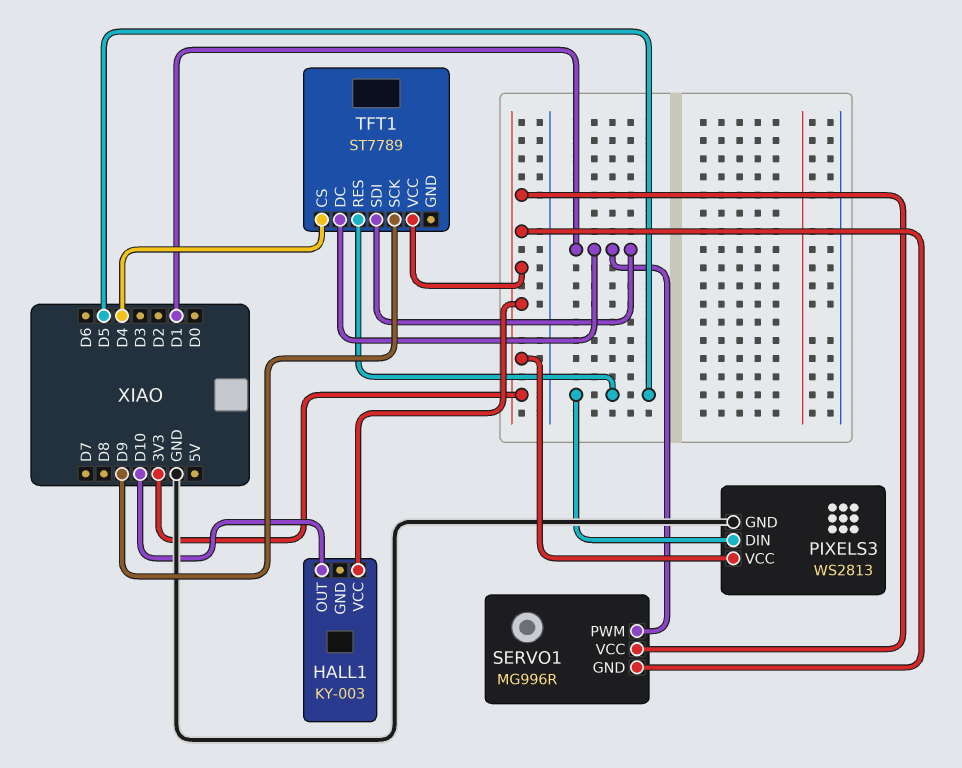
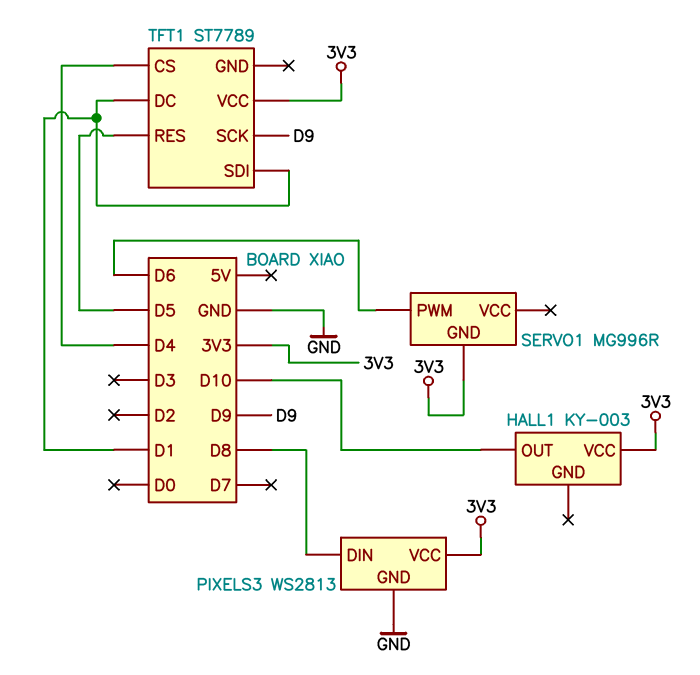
PIXELS3 pin DIN: D5 -> D8
SERVO1 pin PWM: D1 -> D6
SERVO1 pin VCC: 3V3 -> none

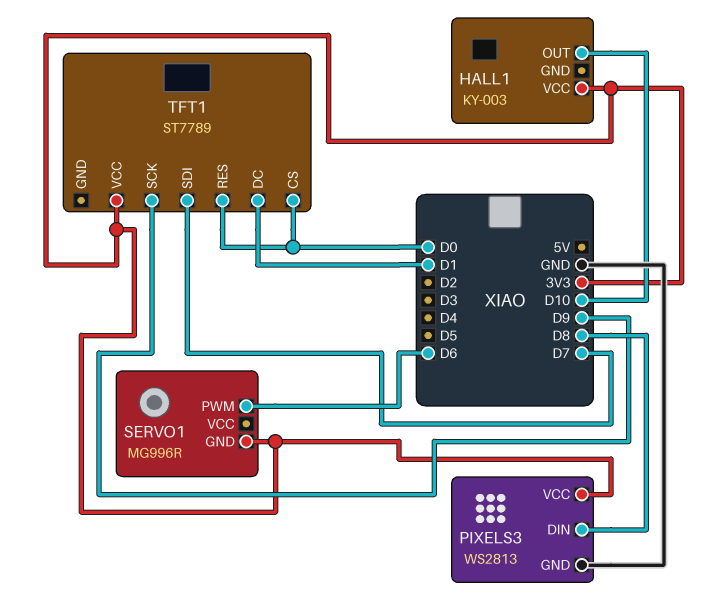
TFT1 pin CS: D4 -> D0
TFT1 pin RES: D5 -> D0
TFT1 pin SDI: D1 -> D7

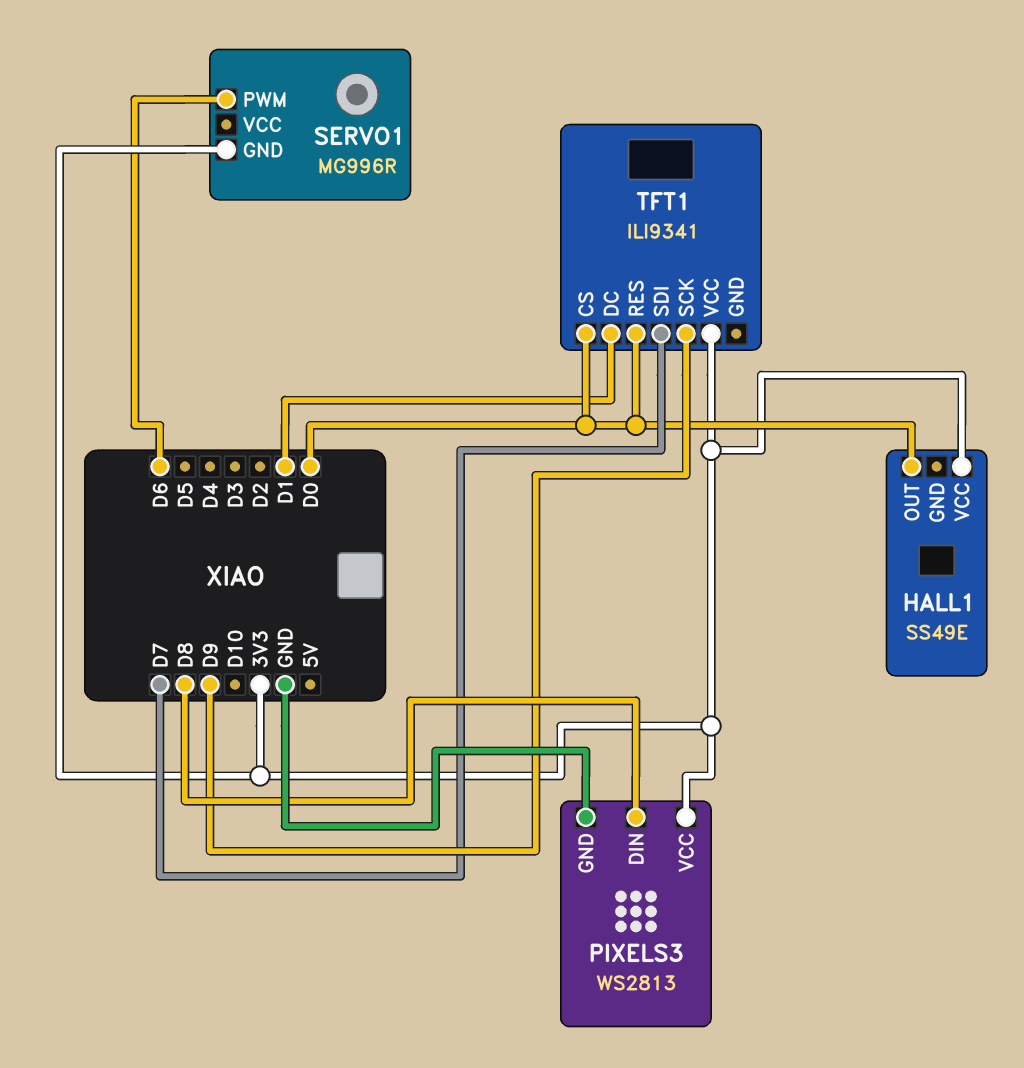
HALL1: KY-003 -> SS49E
HALL1 pin OUT: D10 -> D0
TFT1: ST7789 -> ILI9341

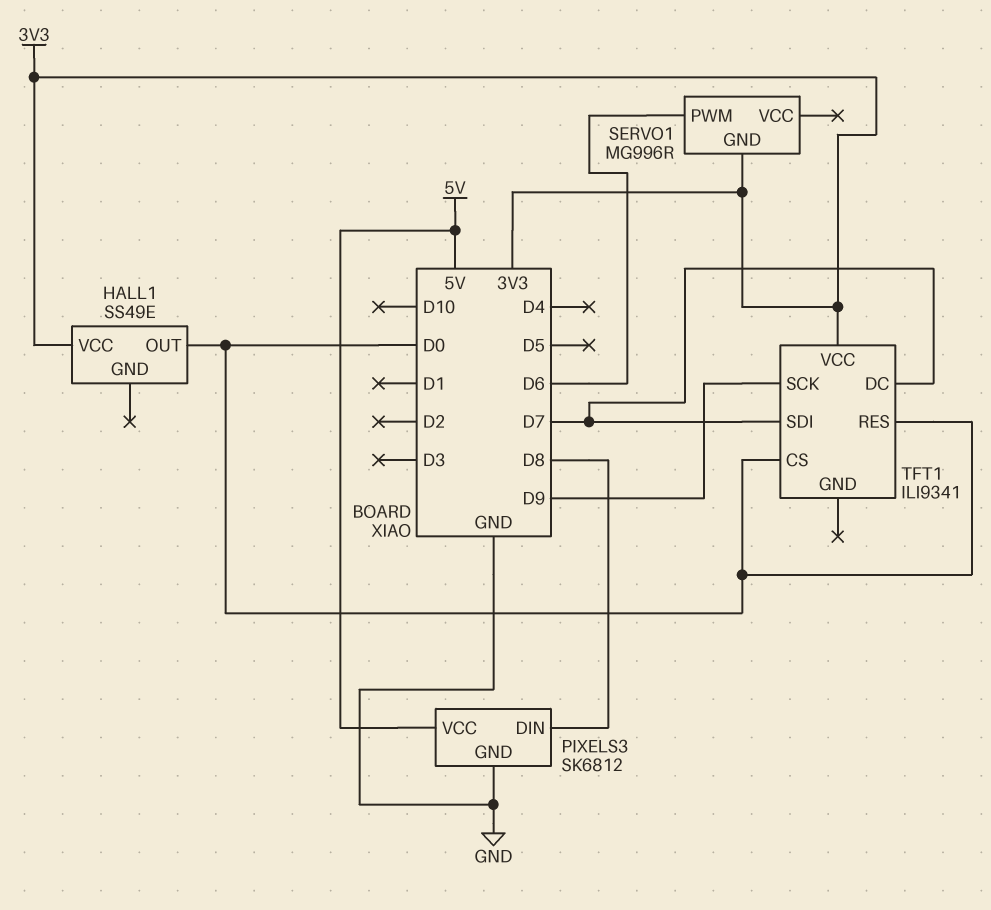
PIXELS3: WS2813 -> SK6812
PIXELS3 pin VCC: 3V3 -> 5V
TFT1 pin DC: D1 -> D7

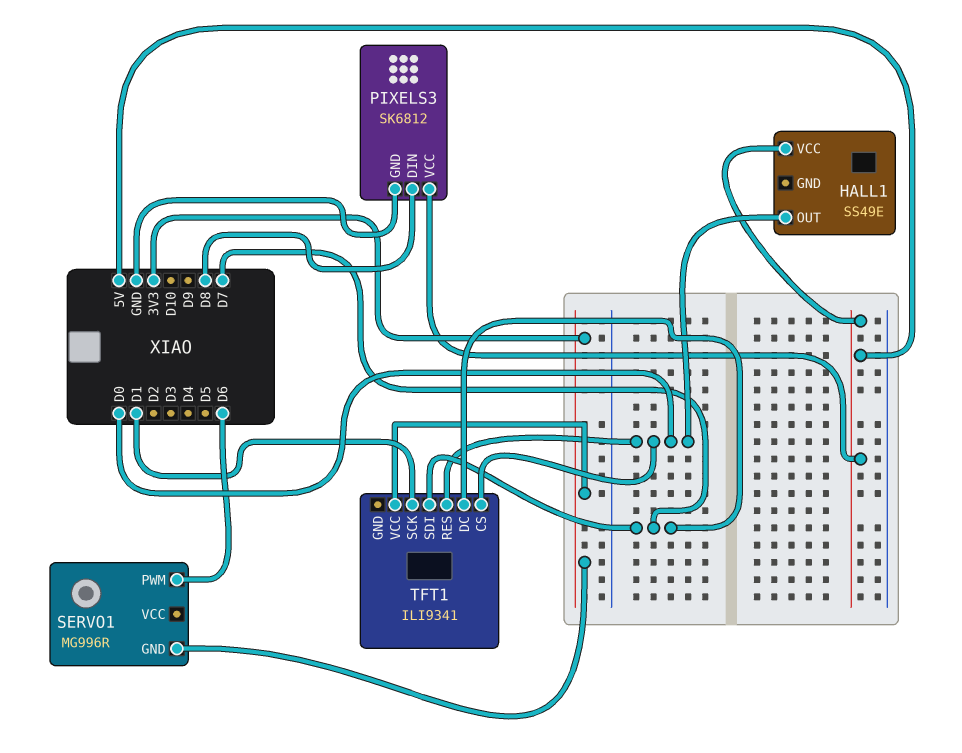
HALL1 pin VCC: 3V3 -> 5V
TFT1 pin SCK: D9 -> D1

